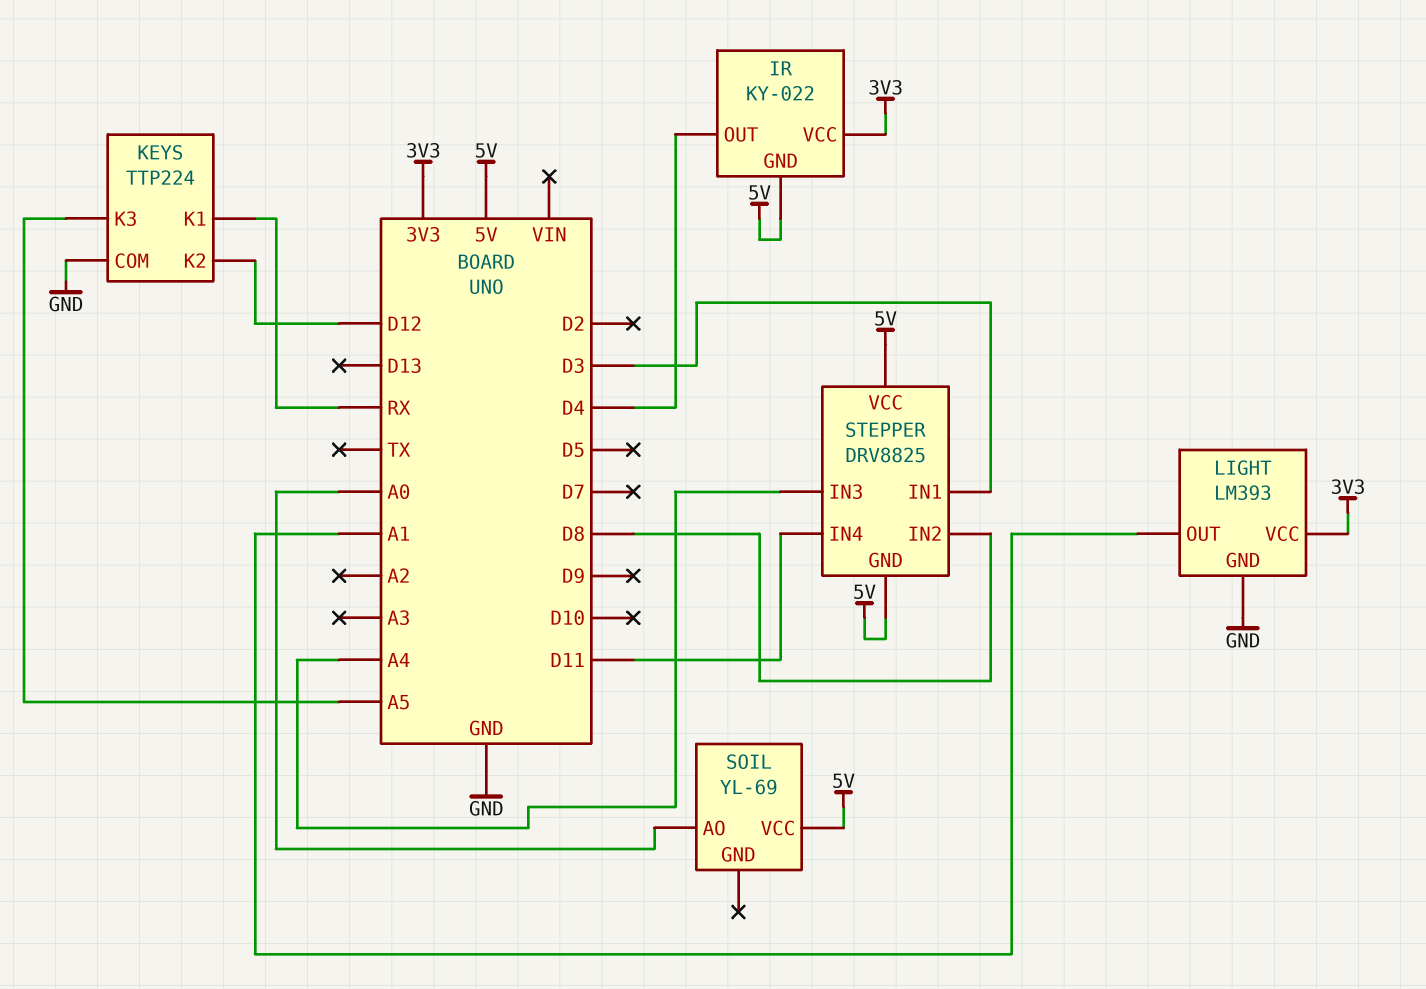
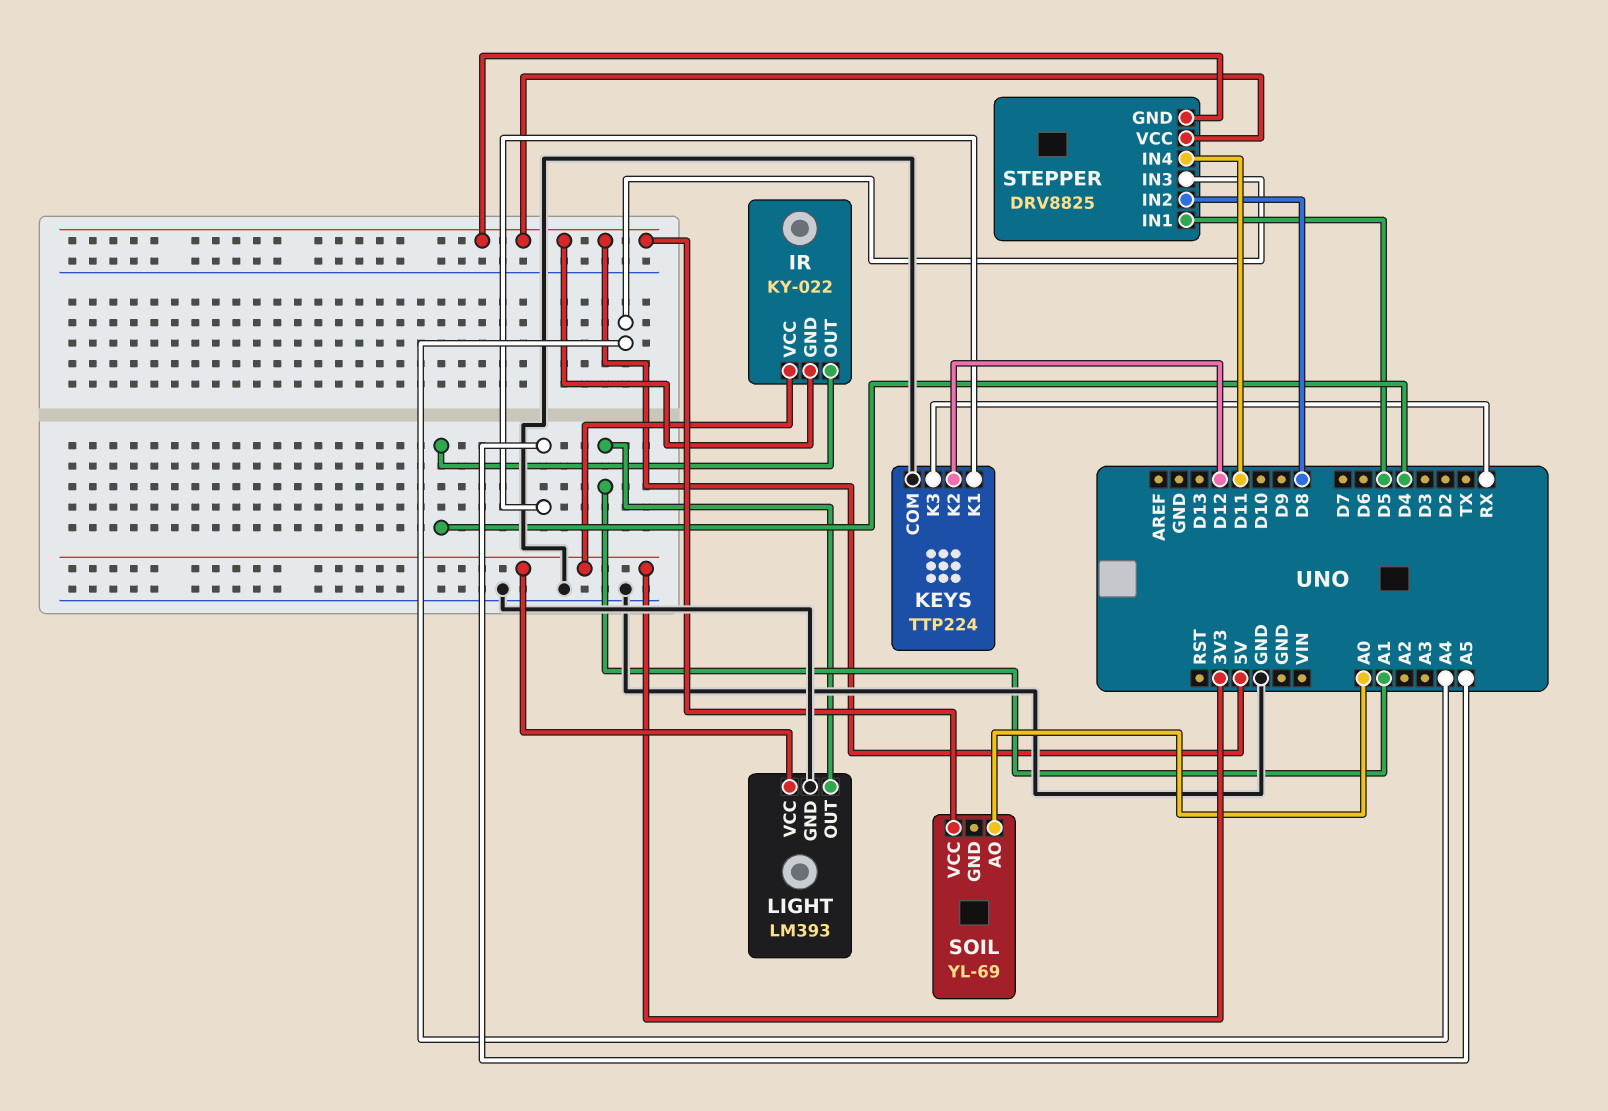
KEYS pin K1: RX -> A5
KEYS pin K3: A5 -> RX
STEPPER pin IN1: D3 -> D5

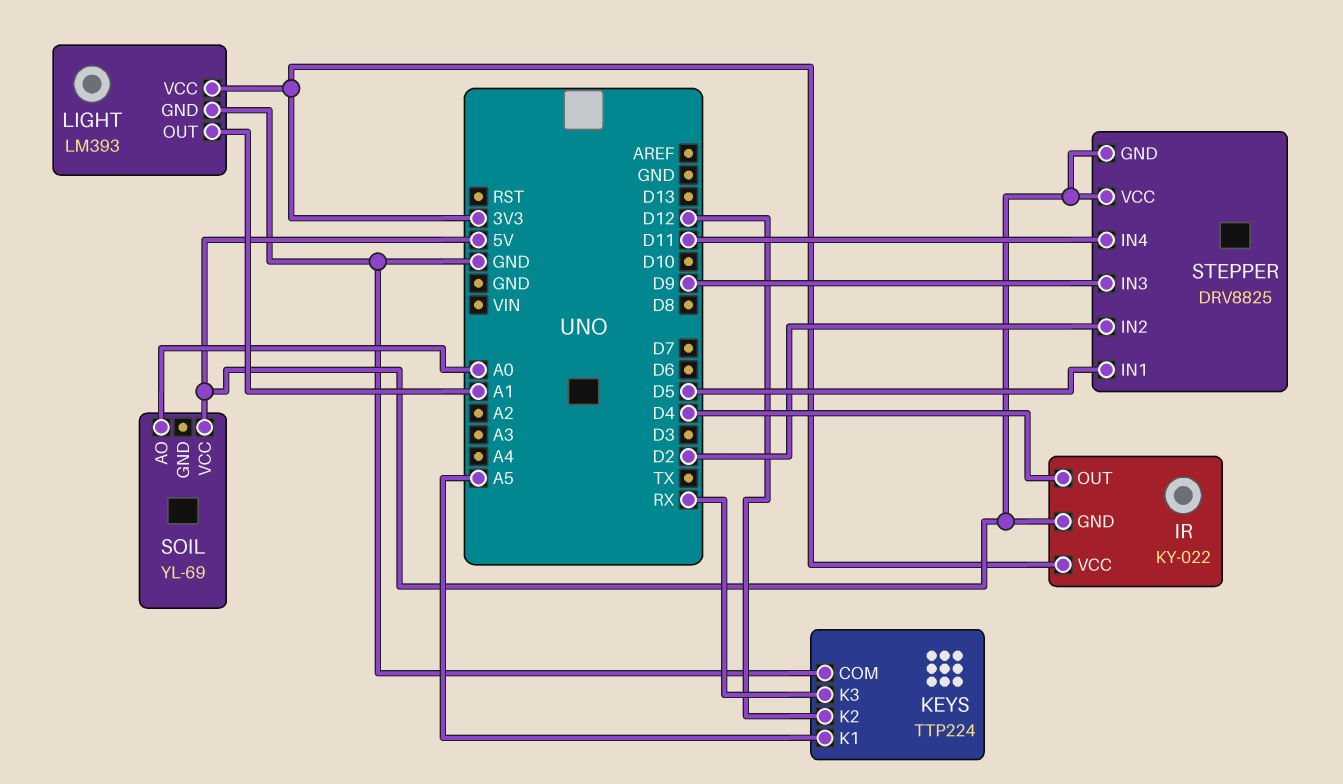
STEPPER pin IN2: D8 -> D2
STEPPER pin IN3: A4 -> D9

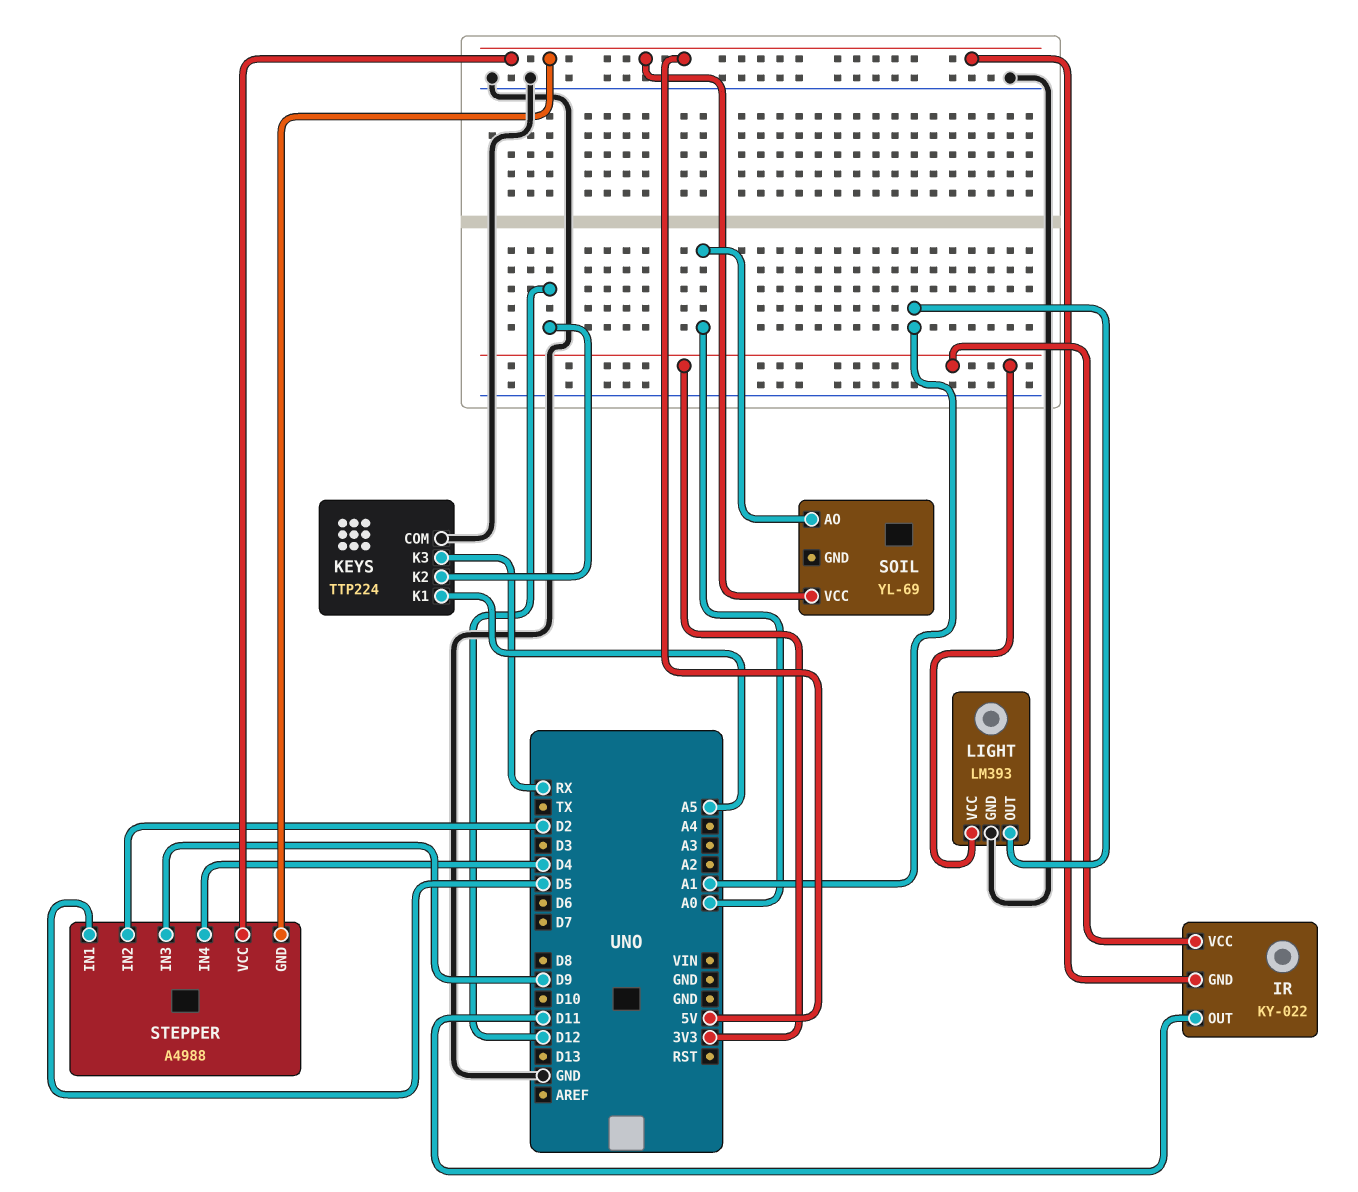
IR pin OUT: D4 -> D11
STEPPER: DRV8825 -> A4988
STEPPER pin IN4: D11 -> D4

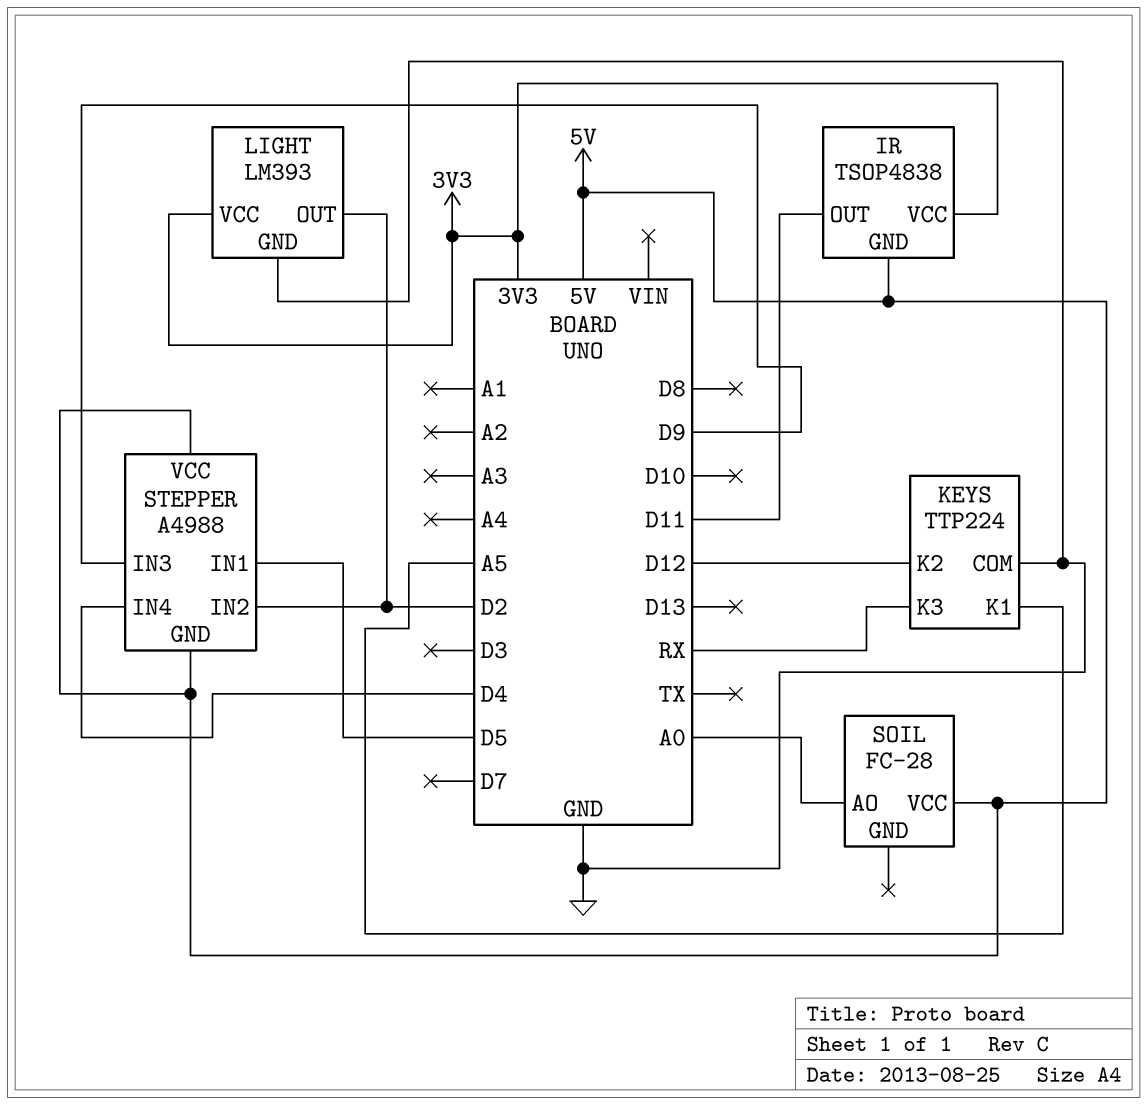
IR: KY-022 -> TSOP4838
LIGHT pin OUT: A1 -> D2
SOIL: YL-69 -> FC-28

